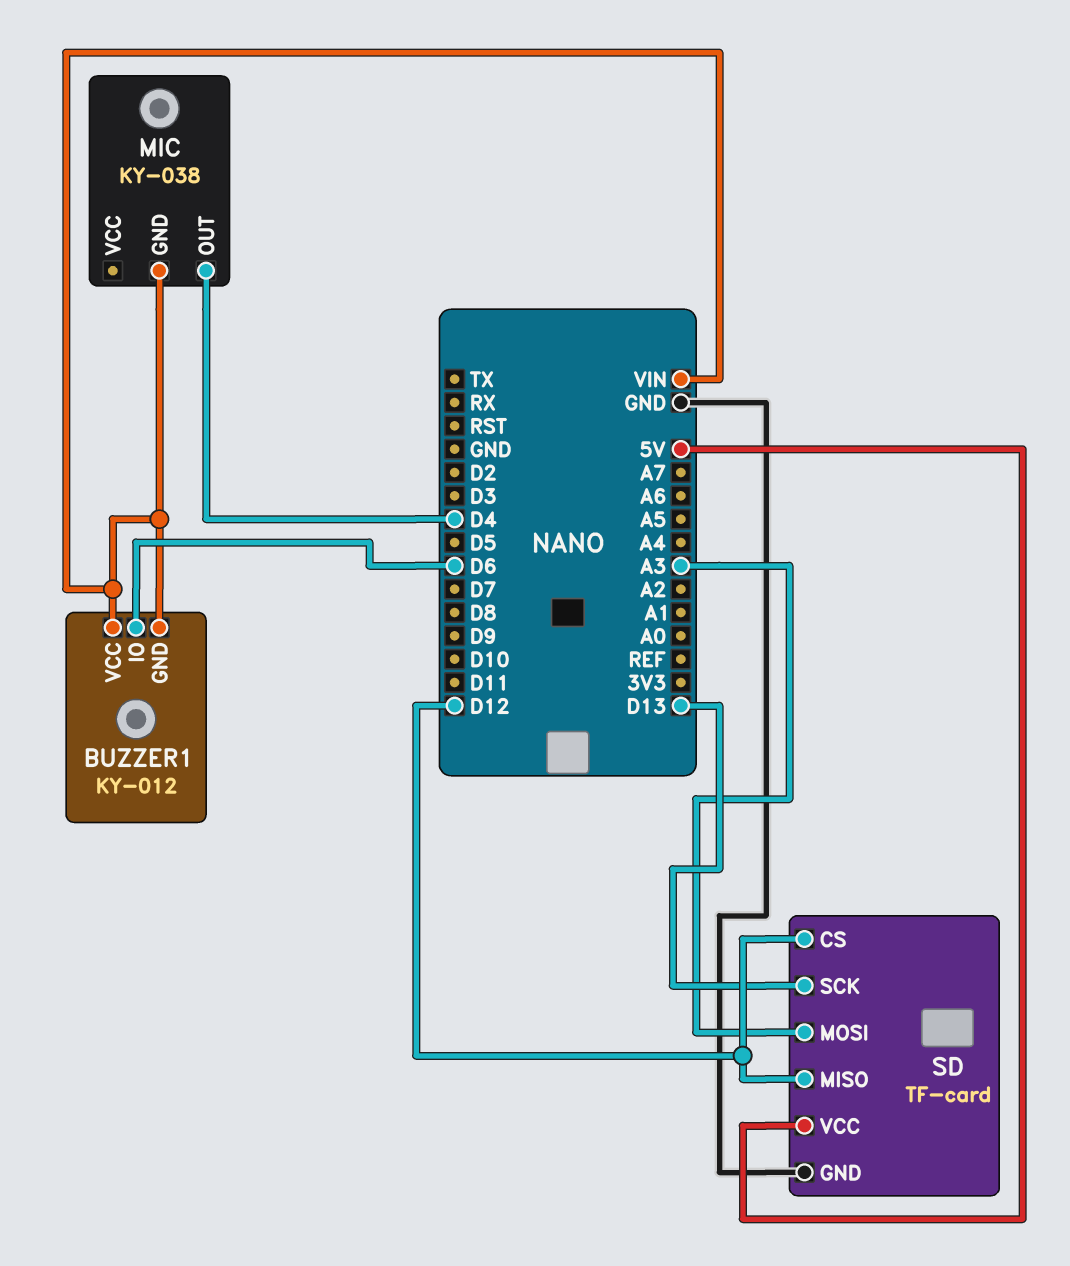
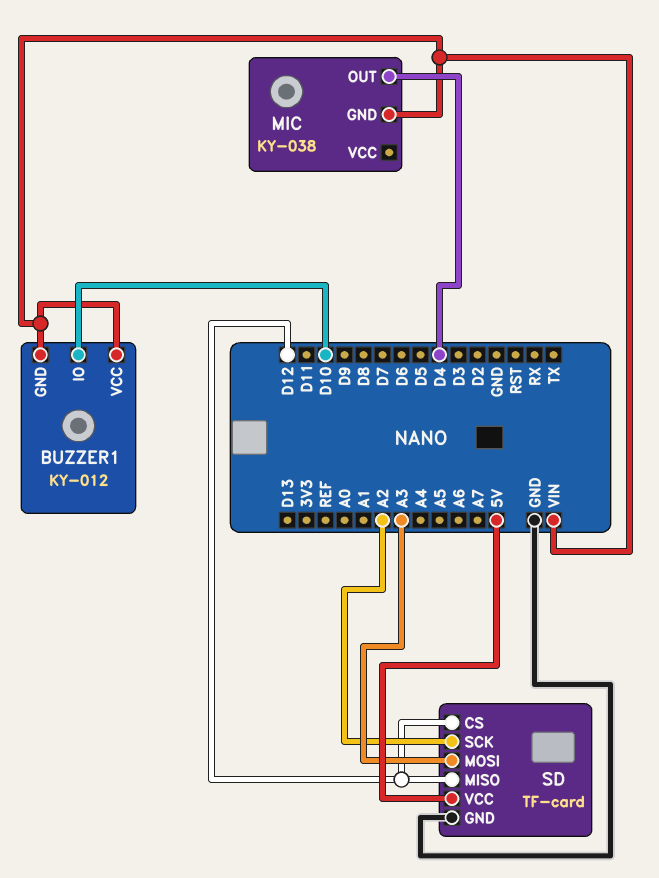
BUZZER1 pin IO: D6 -> D10
SD pin SCK: D13 -> A2

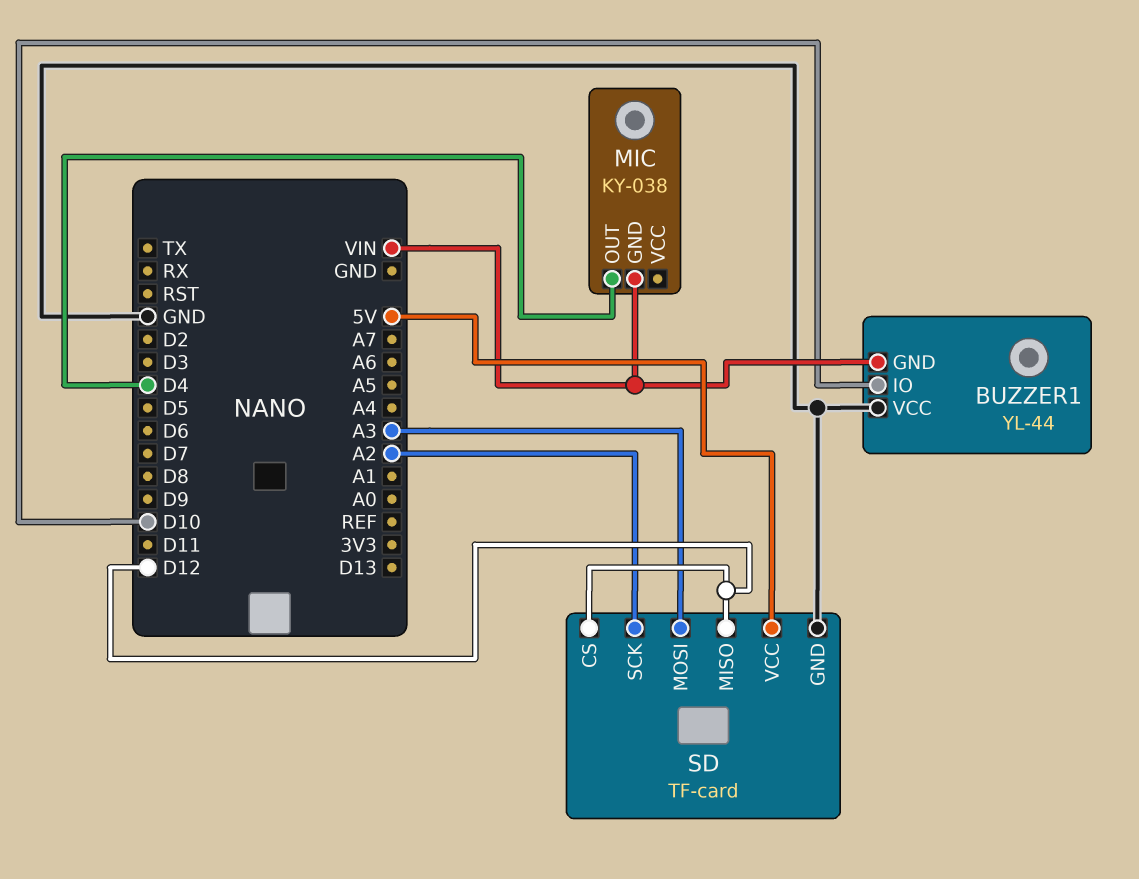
BUZZER1: KY-012 -> YL-44
BUZZER1 pin VCC: VIN -> GND

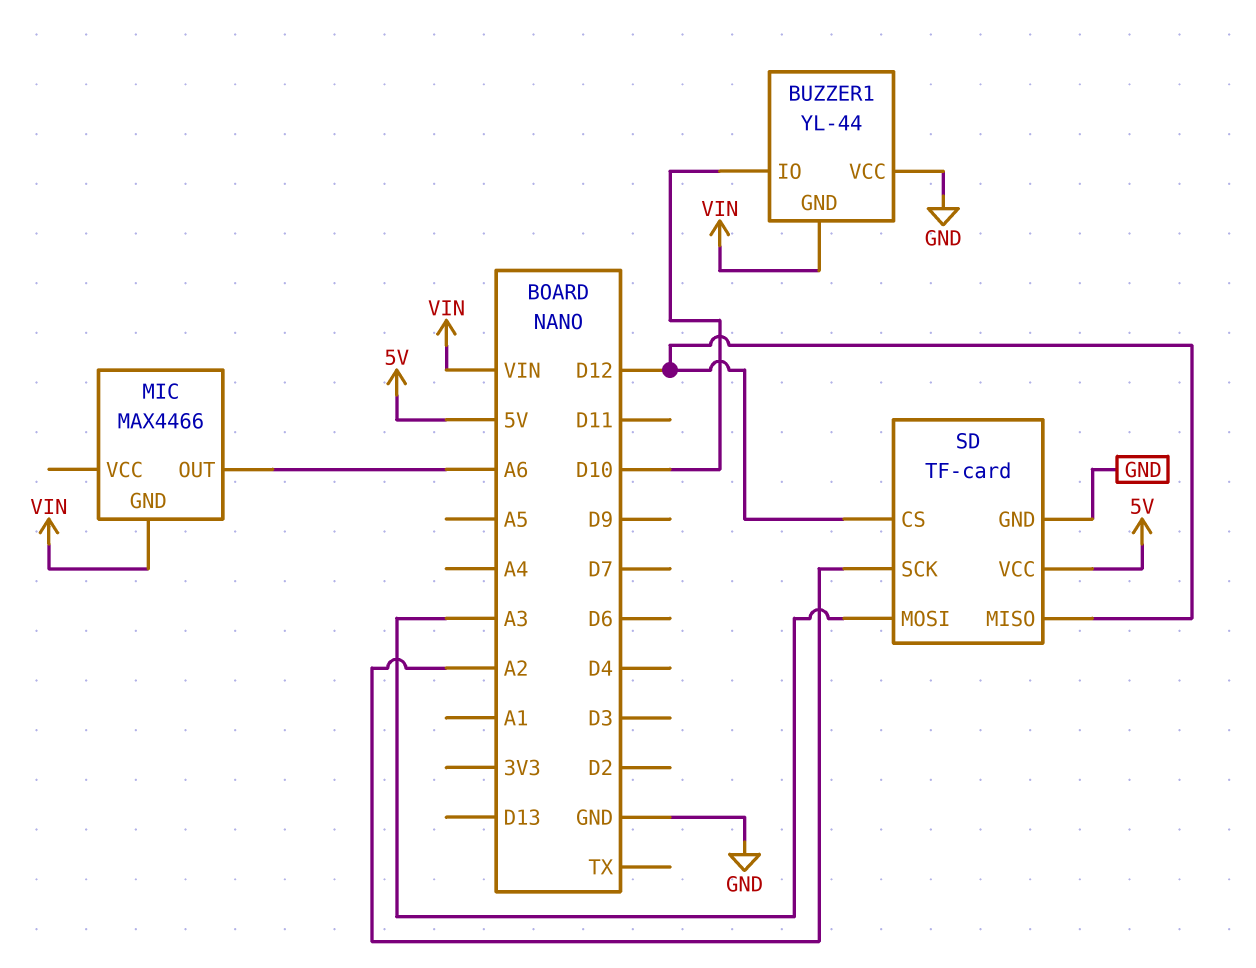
MIC: KY-038 -> MAX4466
MIC pin OUT: D4 -> A6

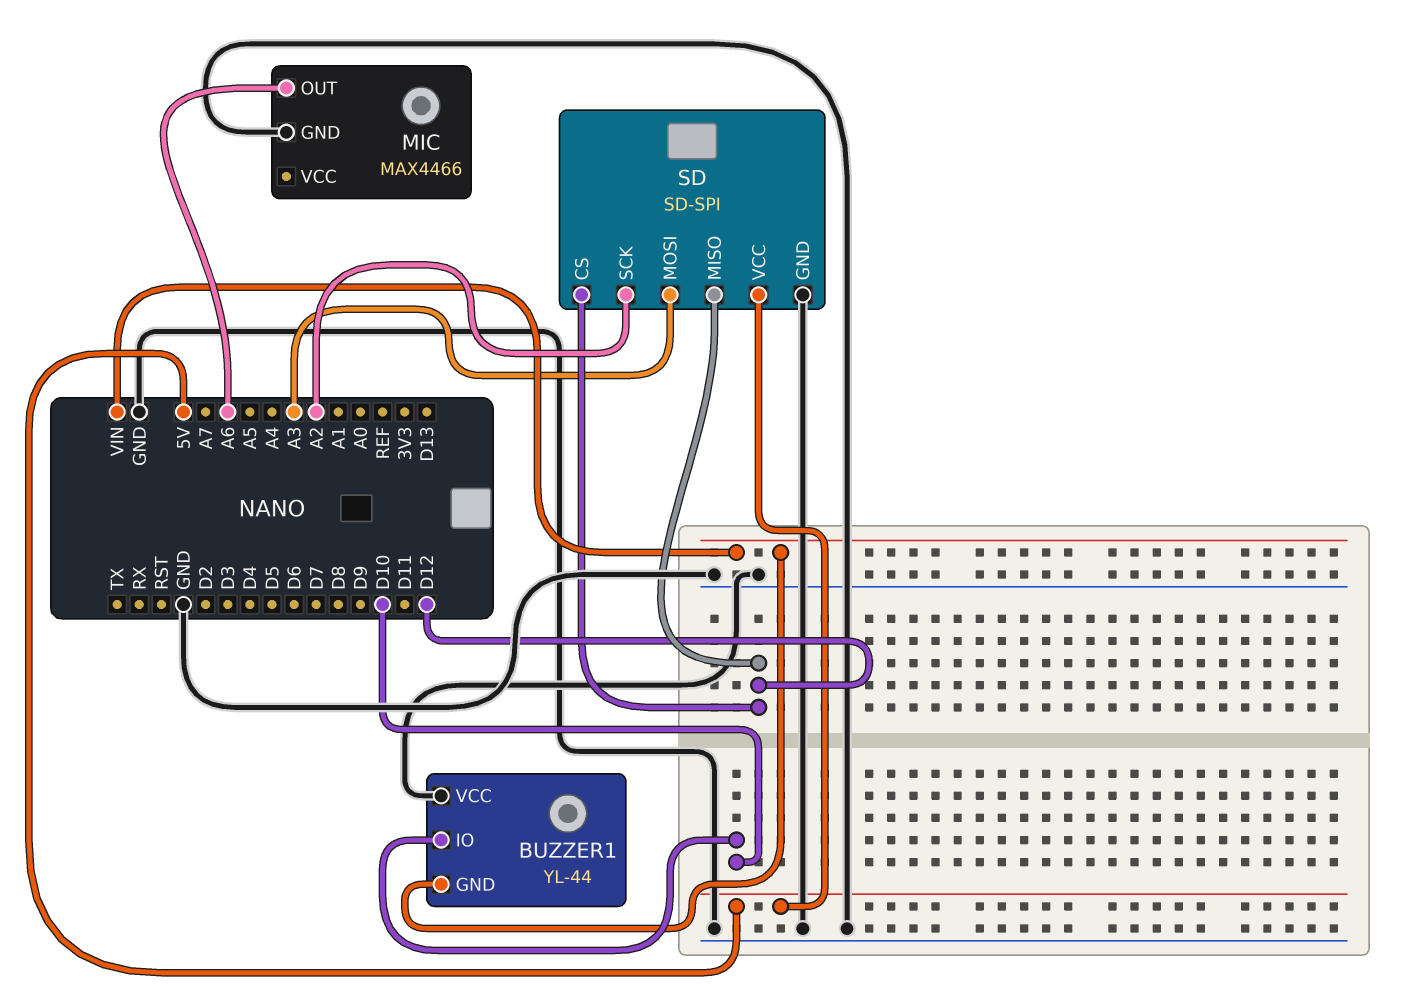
MIC pin GND: VIN -> GND
SD: TF-card -> SD-SPI

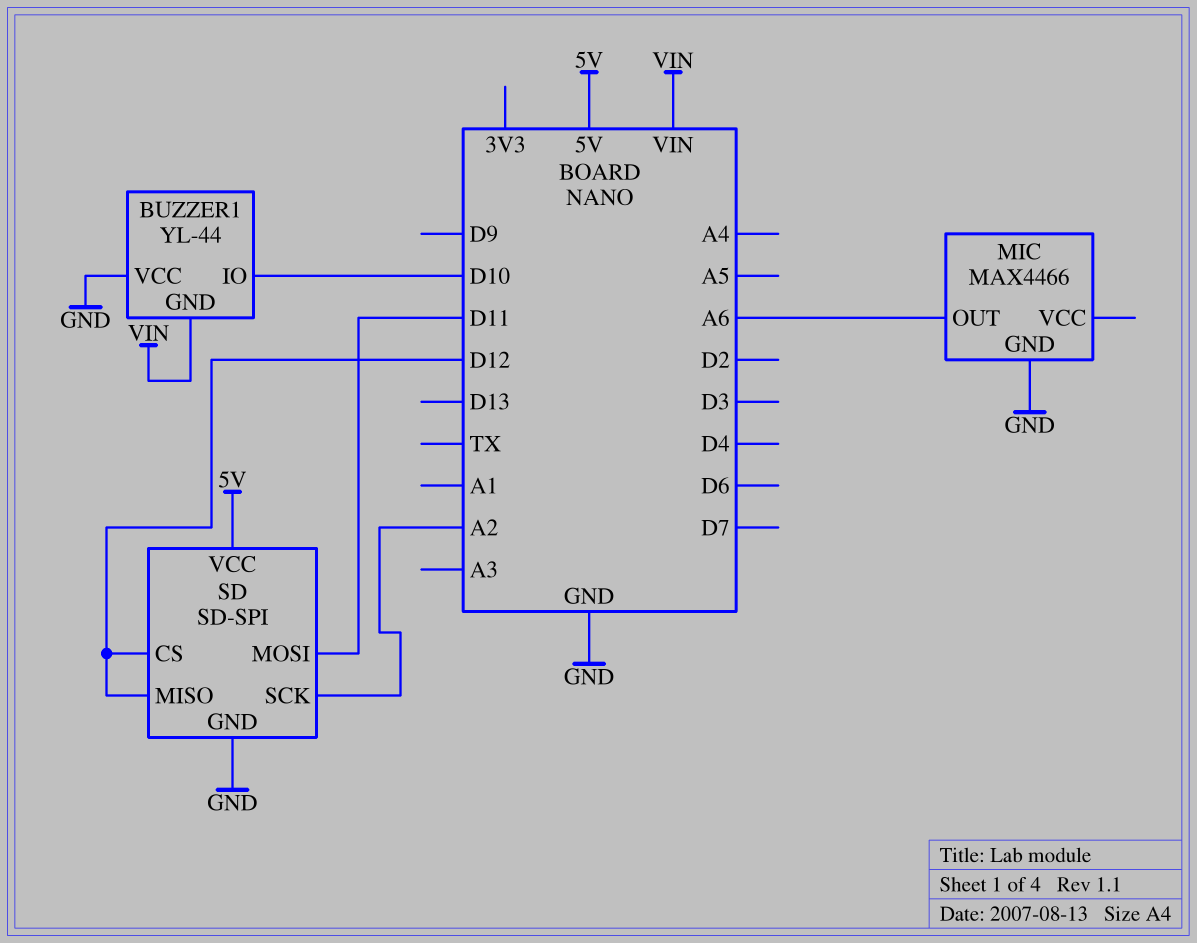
SD pin MOSI: A3 -> D11

